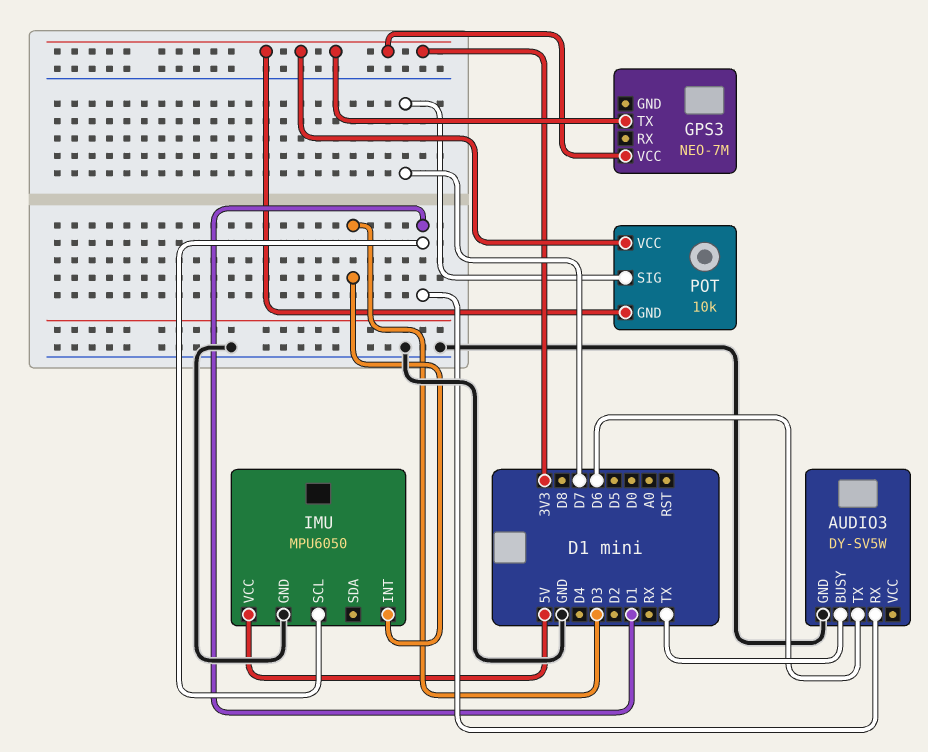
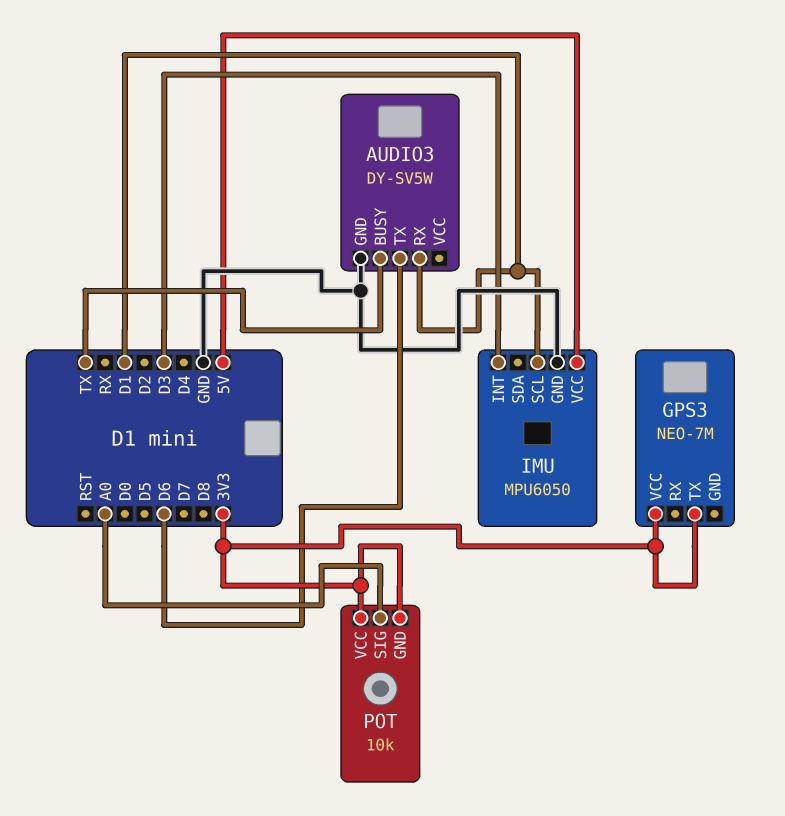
POT pin SIG: D7 -> A0

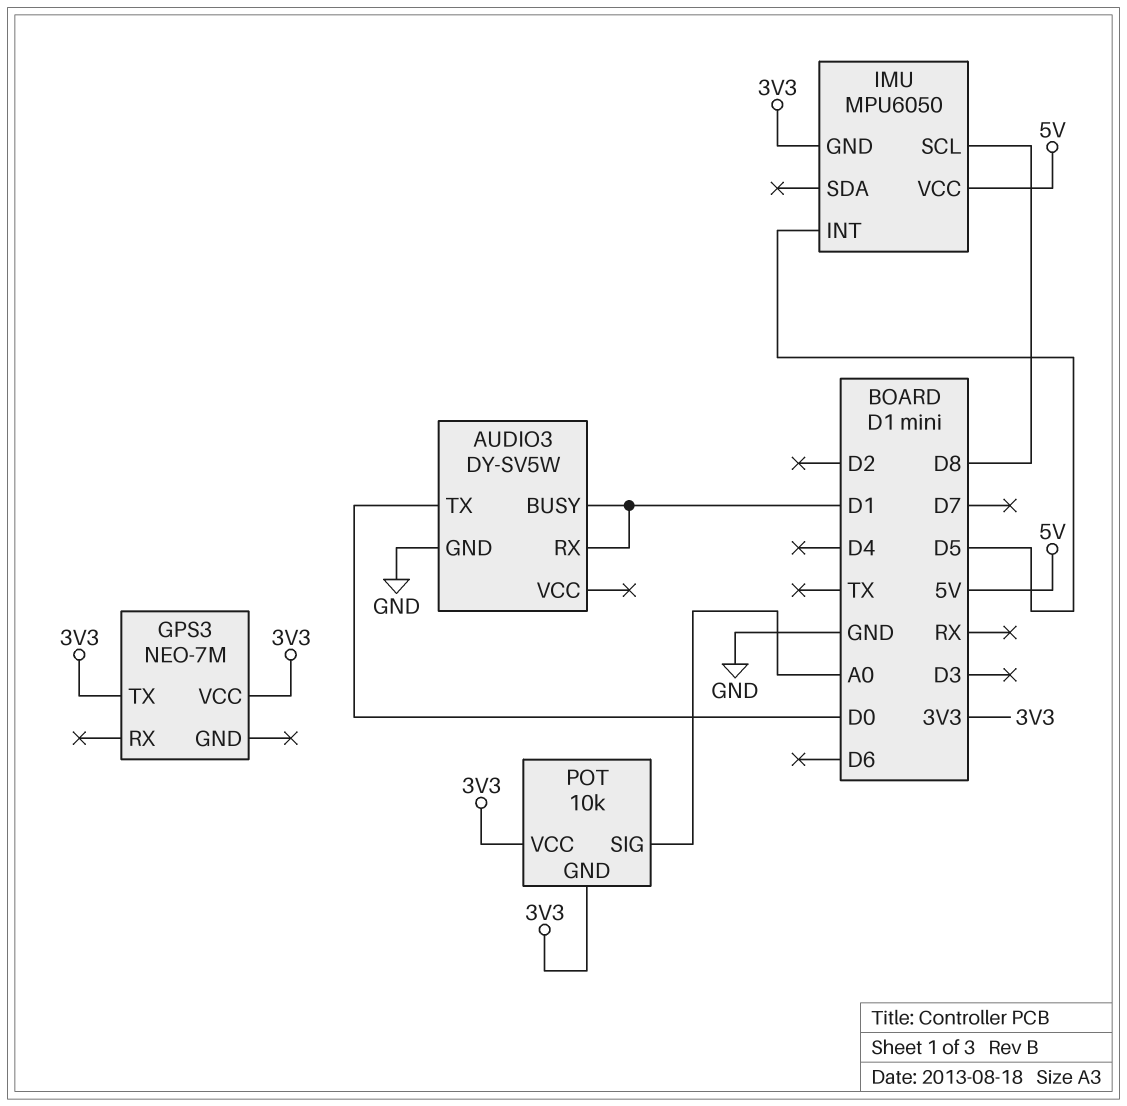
AUDIO3 pin BUSY: TX -> D1
AUDIO3 pin TX: D6 -> D0
IMU pin GND: GND -> 3V3
IMU pin INT: D3 -> D5
IMU pin SCL: D1 -> D8

